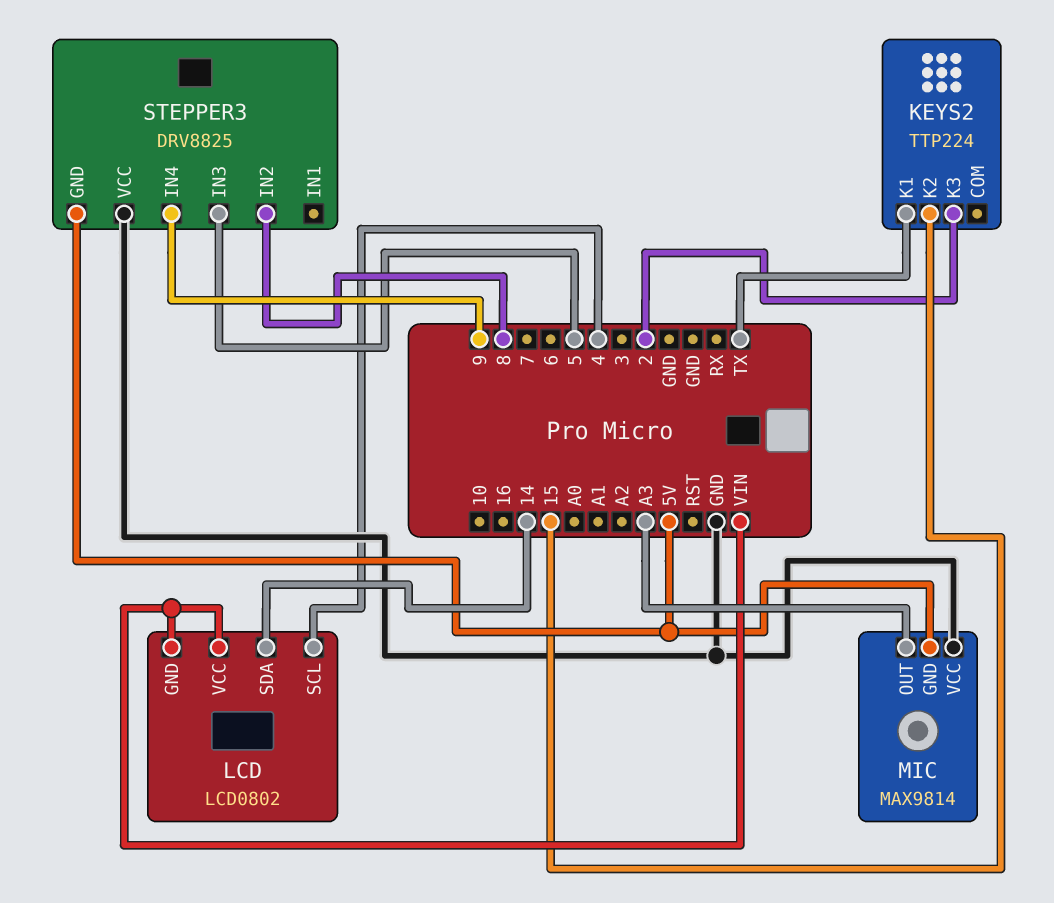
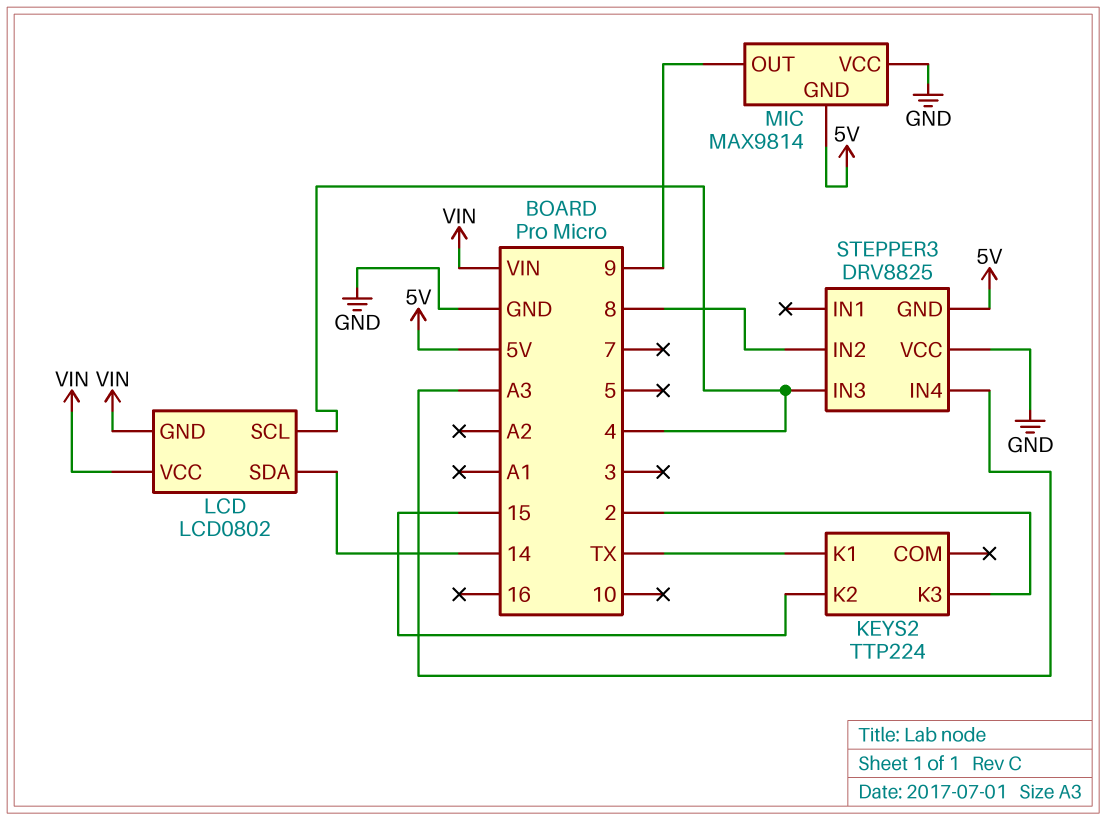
MIC pin OUT: A3 -> 9
STEPPER3 pin IN3: 5 -> 4
STEPPER3 pin IN4: 9 -> A3

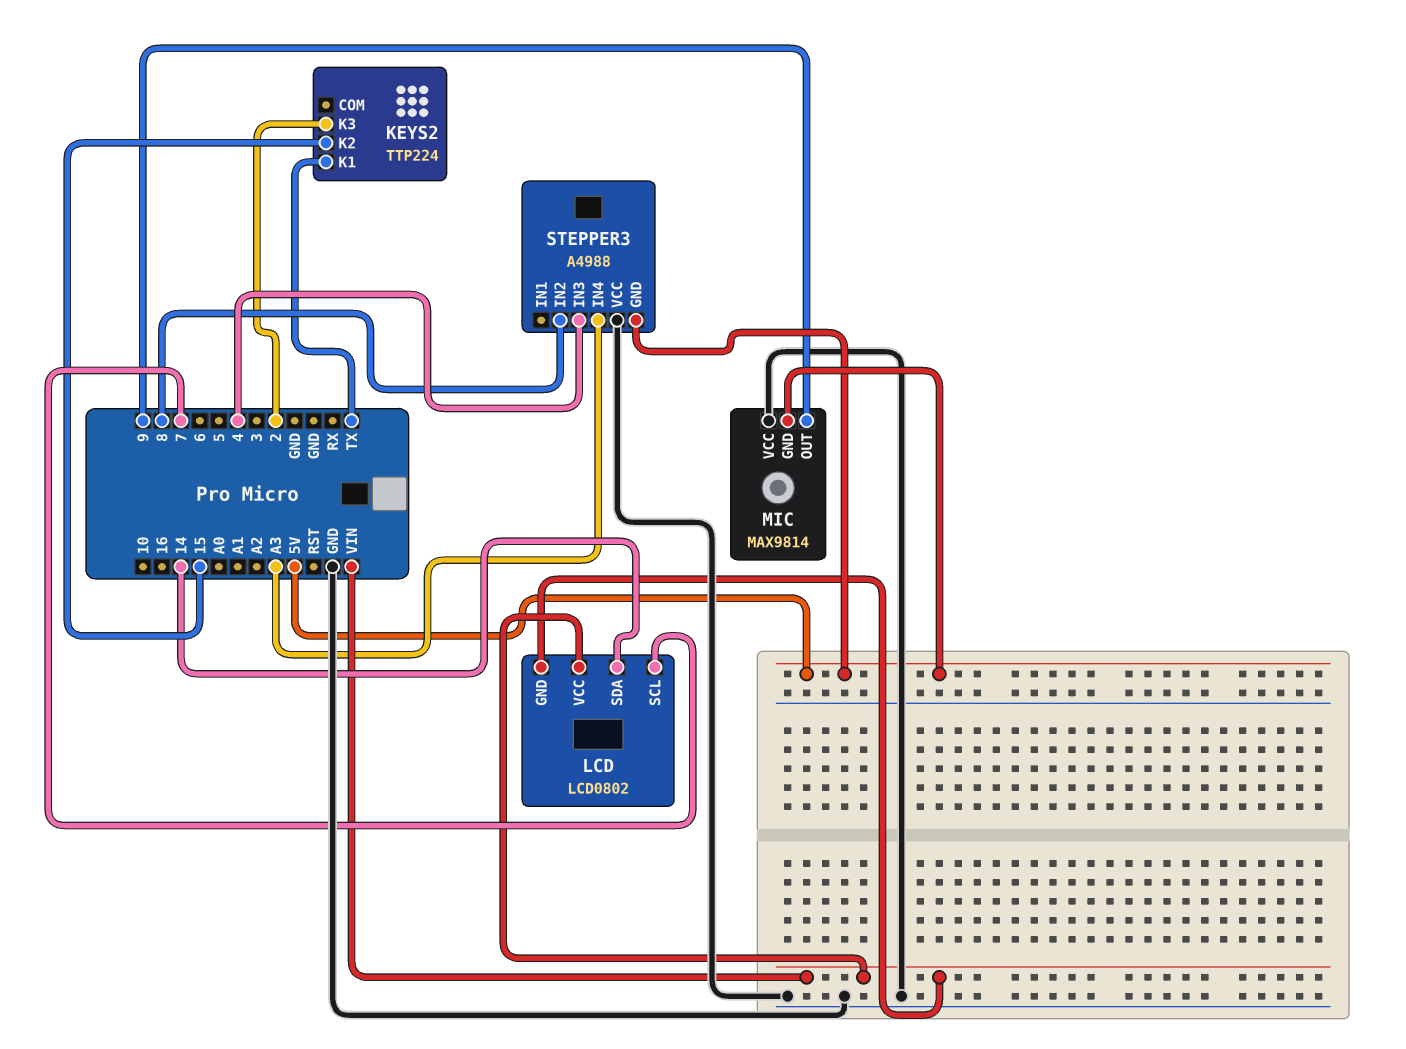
LCD pin SCL: 4 -> 7
STEPPER3: DRV8825 -> A4988

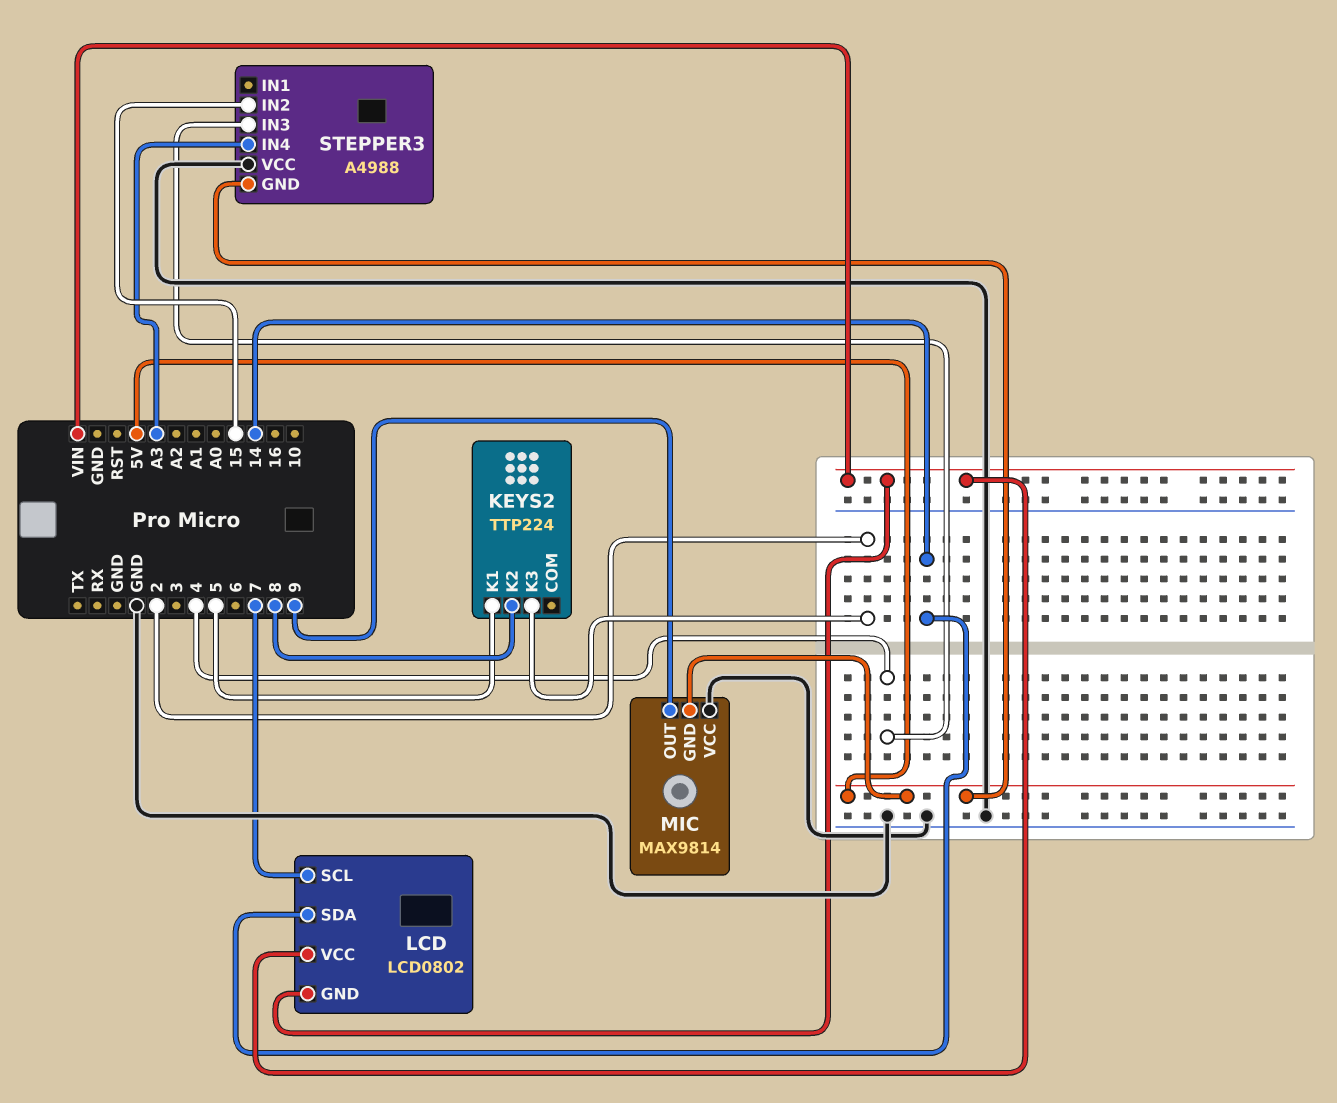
KEYS2 pin K1: TX -> 5
KEYS2 pin K2: 15 -> 8
STEPPER3 pin IN2: 8 -> 15

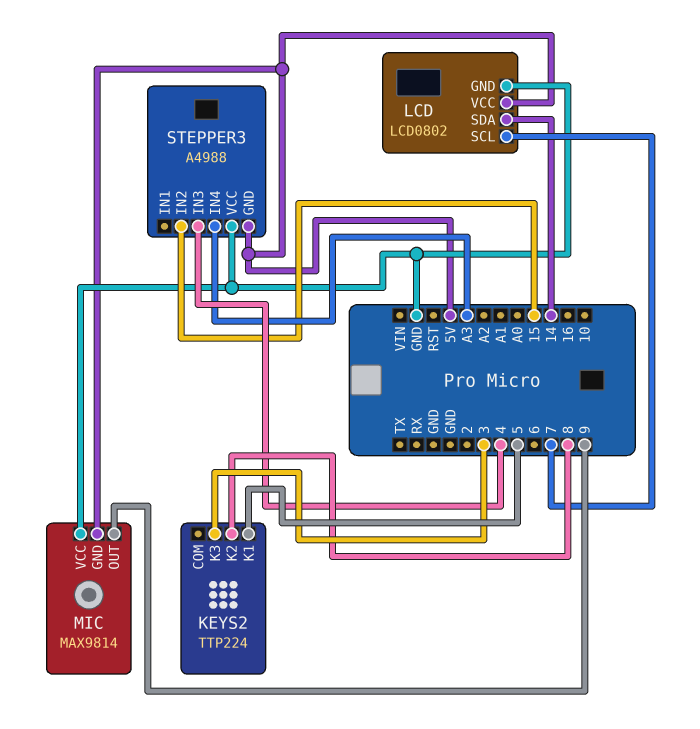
KEYS2 pin K3: 2 -> 3
LCD pin GND: VIN -> GND
LCD pin VCC: VIN -> 5V

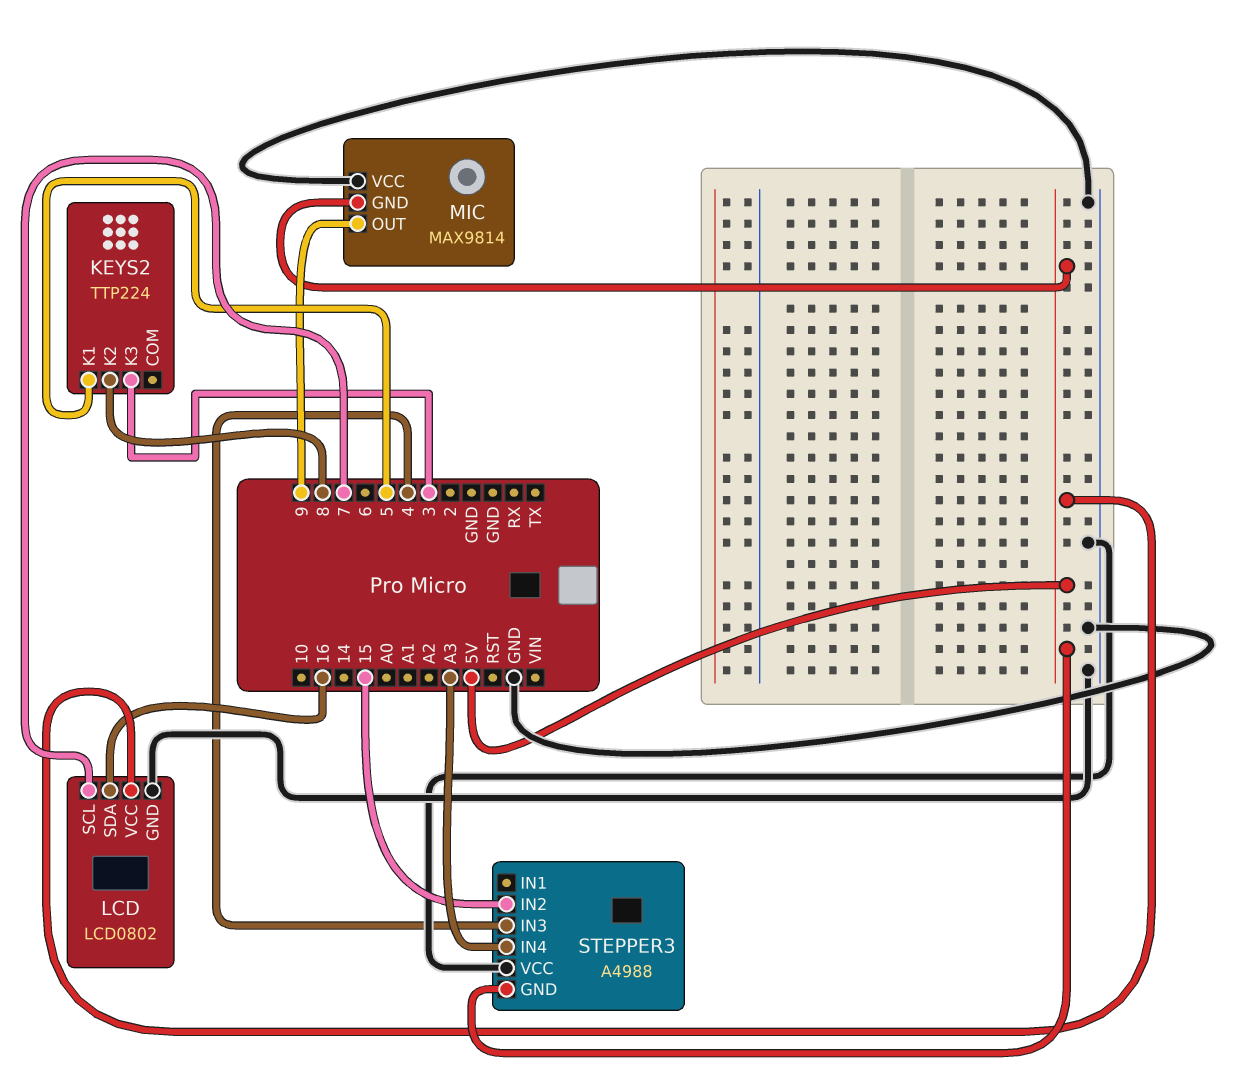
LCD pin SDA: 14 -> 16

